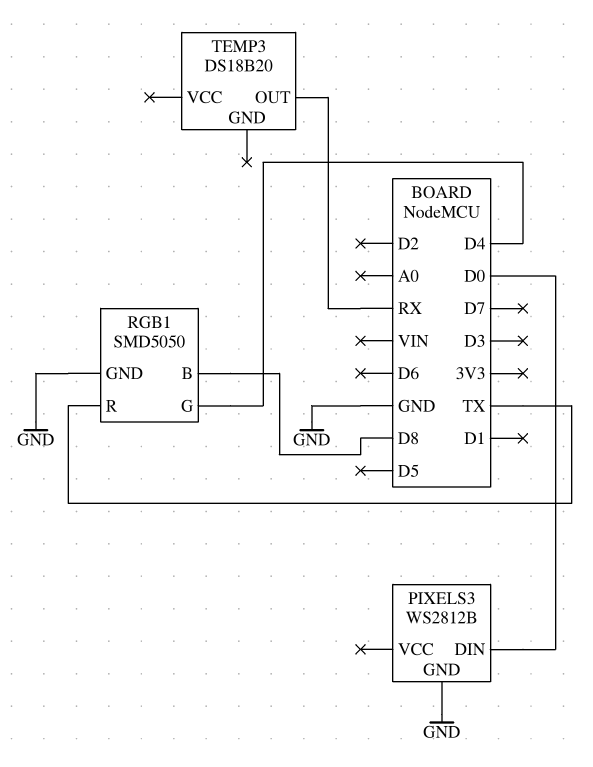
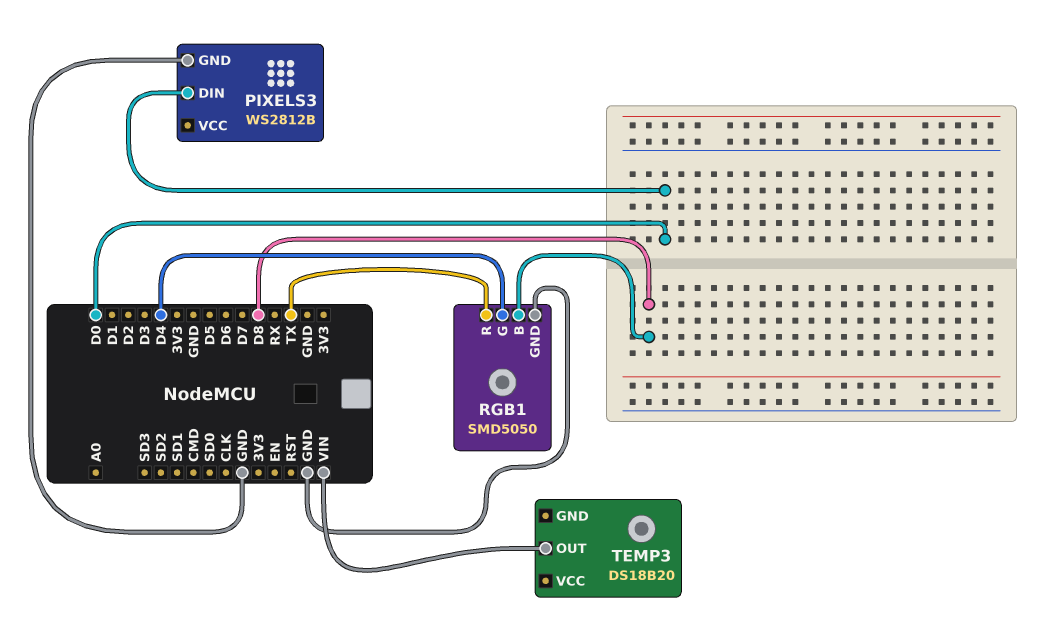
TEMP3 pin OUT: RX -> VIN

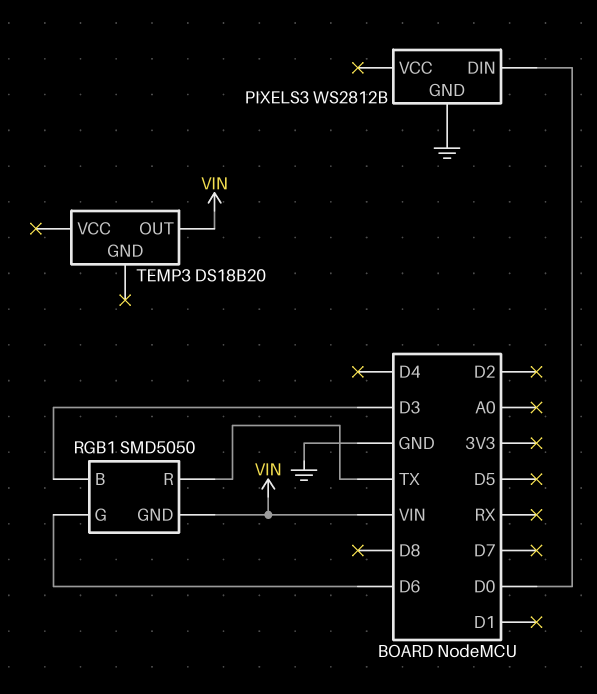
RGB1 pin B: D8 -> D3
RGB1 pin G: D4 -> D6
RGB1 pin GND: GND -> VIN

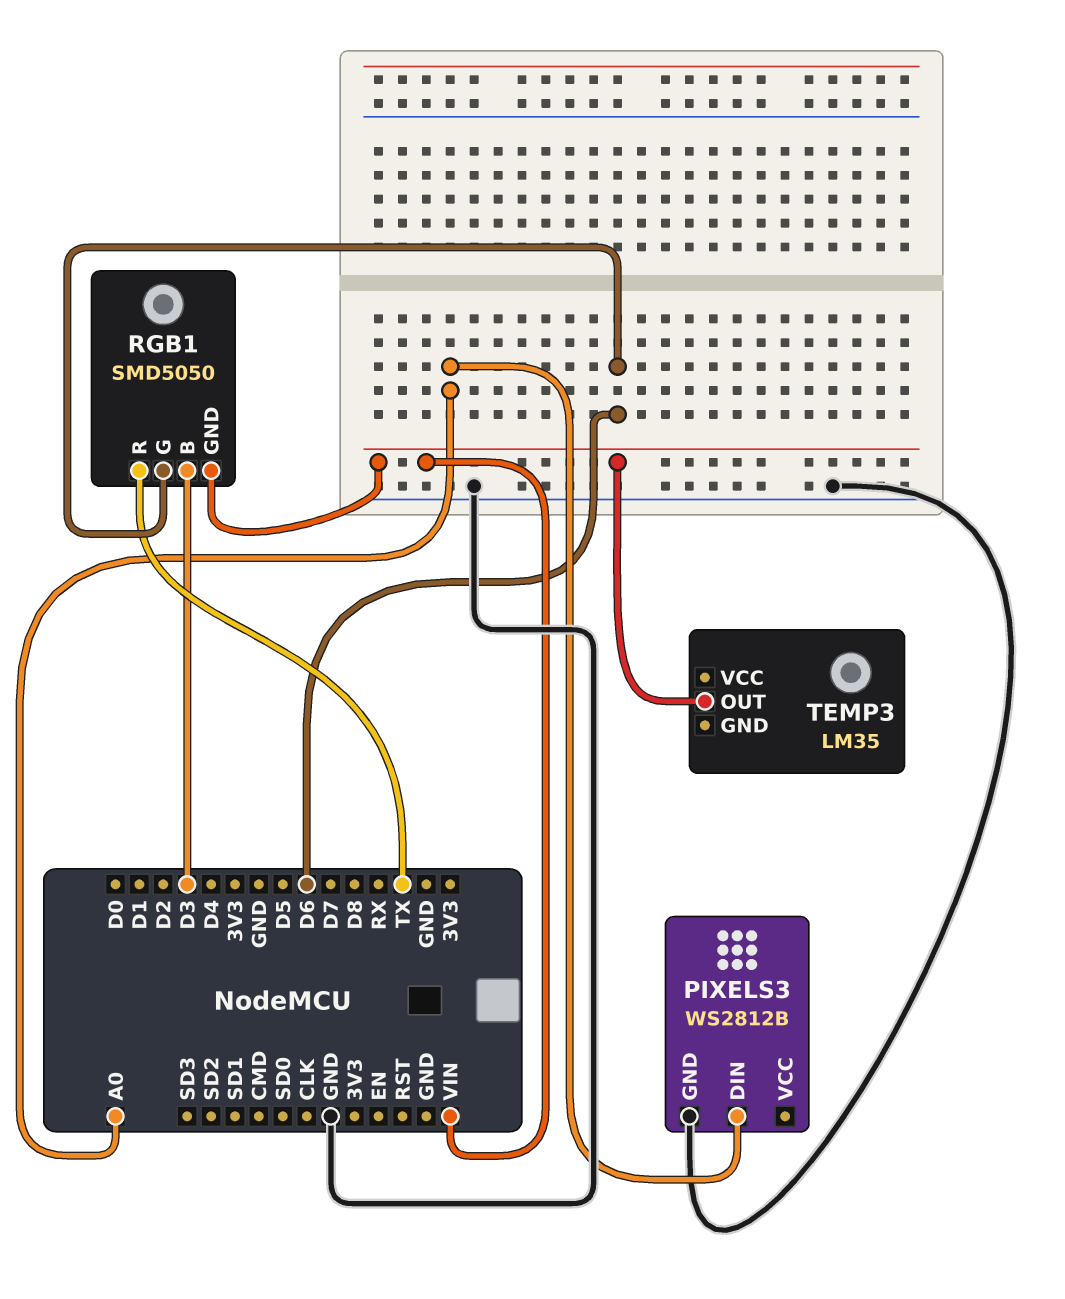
PIXELS3 pin DIN: D0 -> A0
TEMP3: DS18B20 -> LM35

